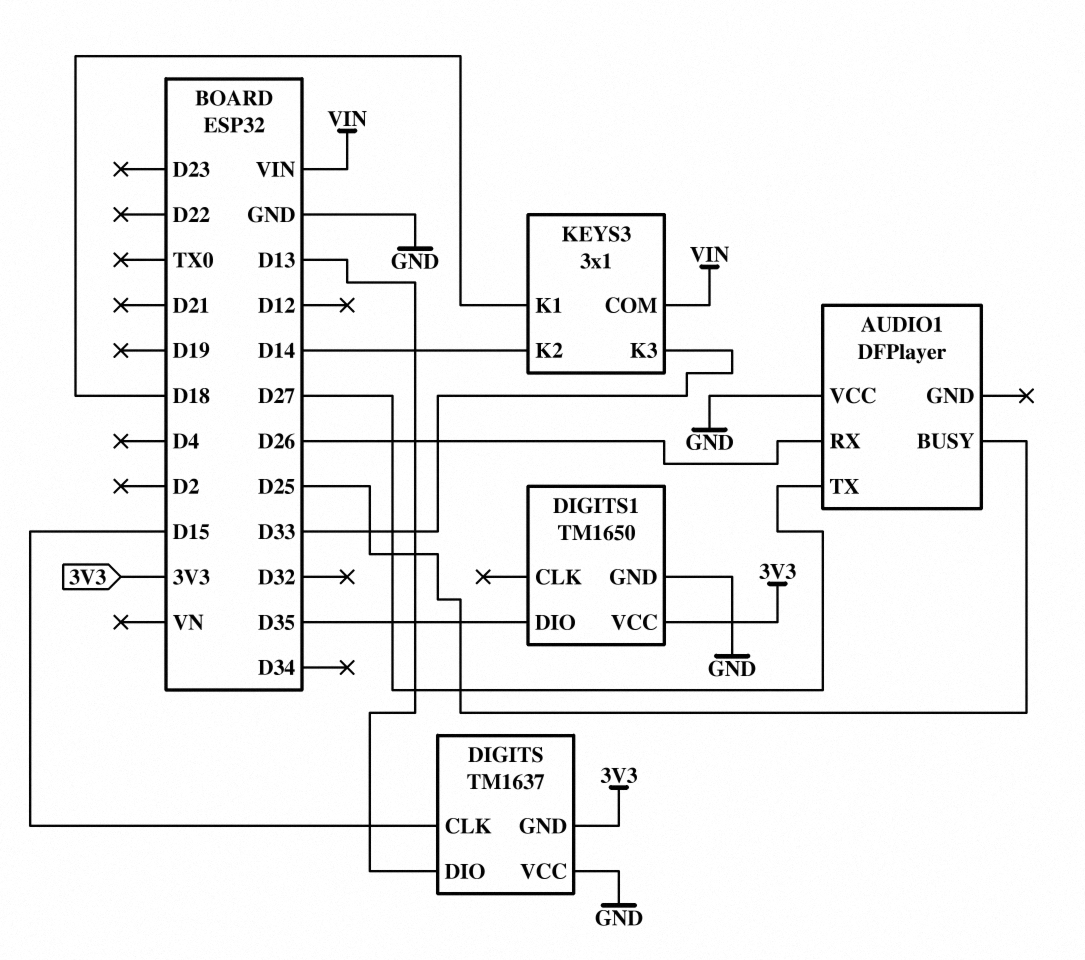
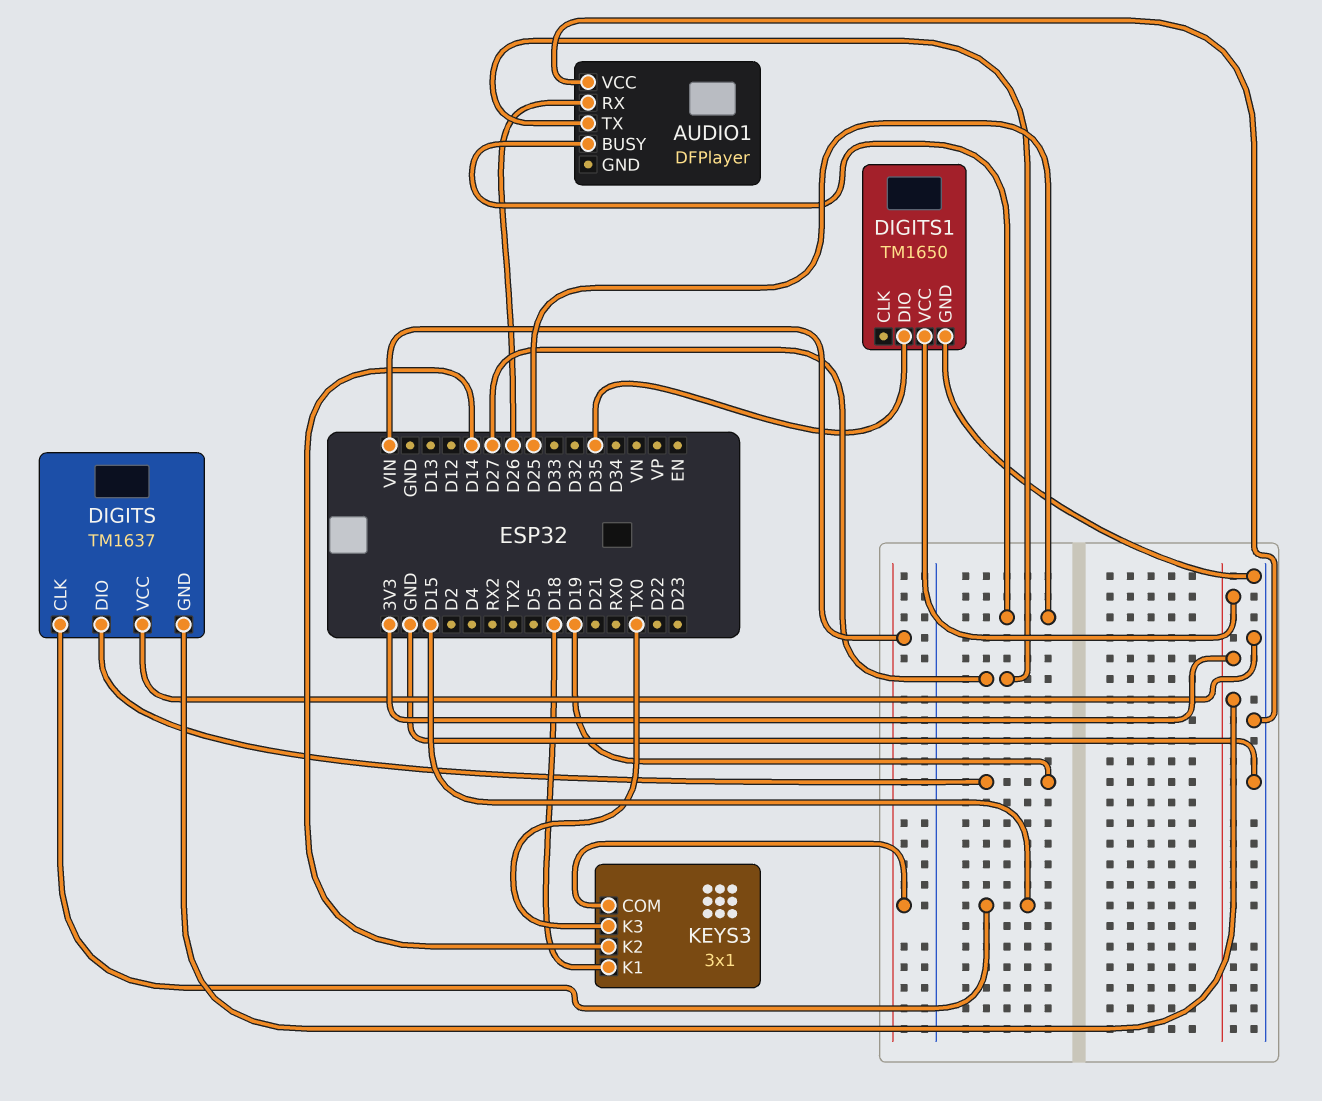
DIGITS pin DIO: D13 -> D19
KEYS3 pin K3: D33 -> TX0

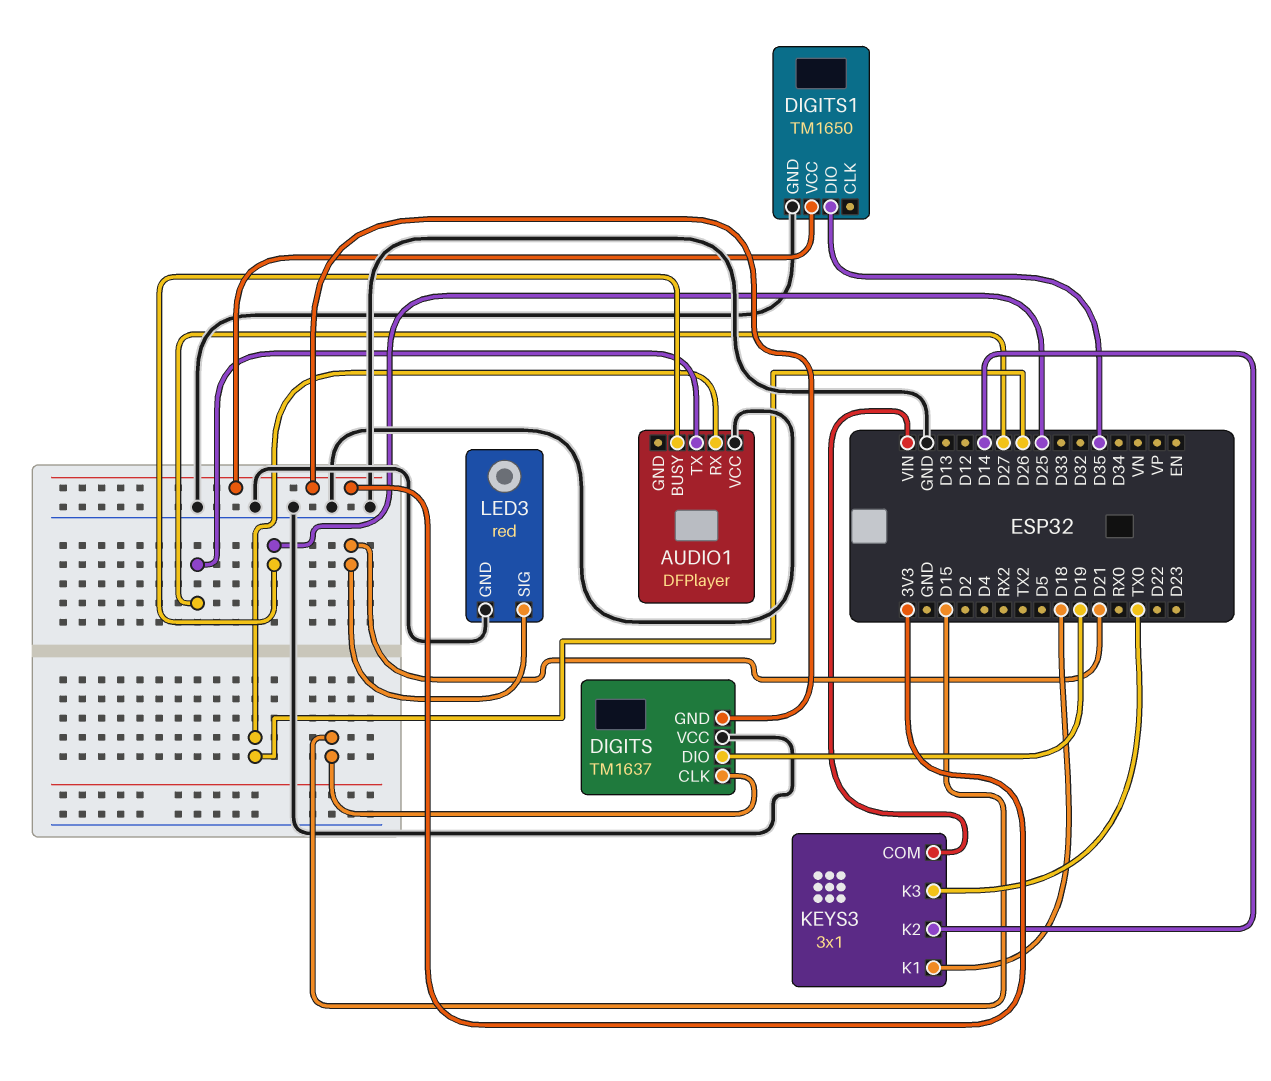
LED3: none -> red
LED3 pin GND: none -> GND
LED3 pin SIG: none -> D21

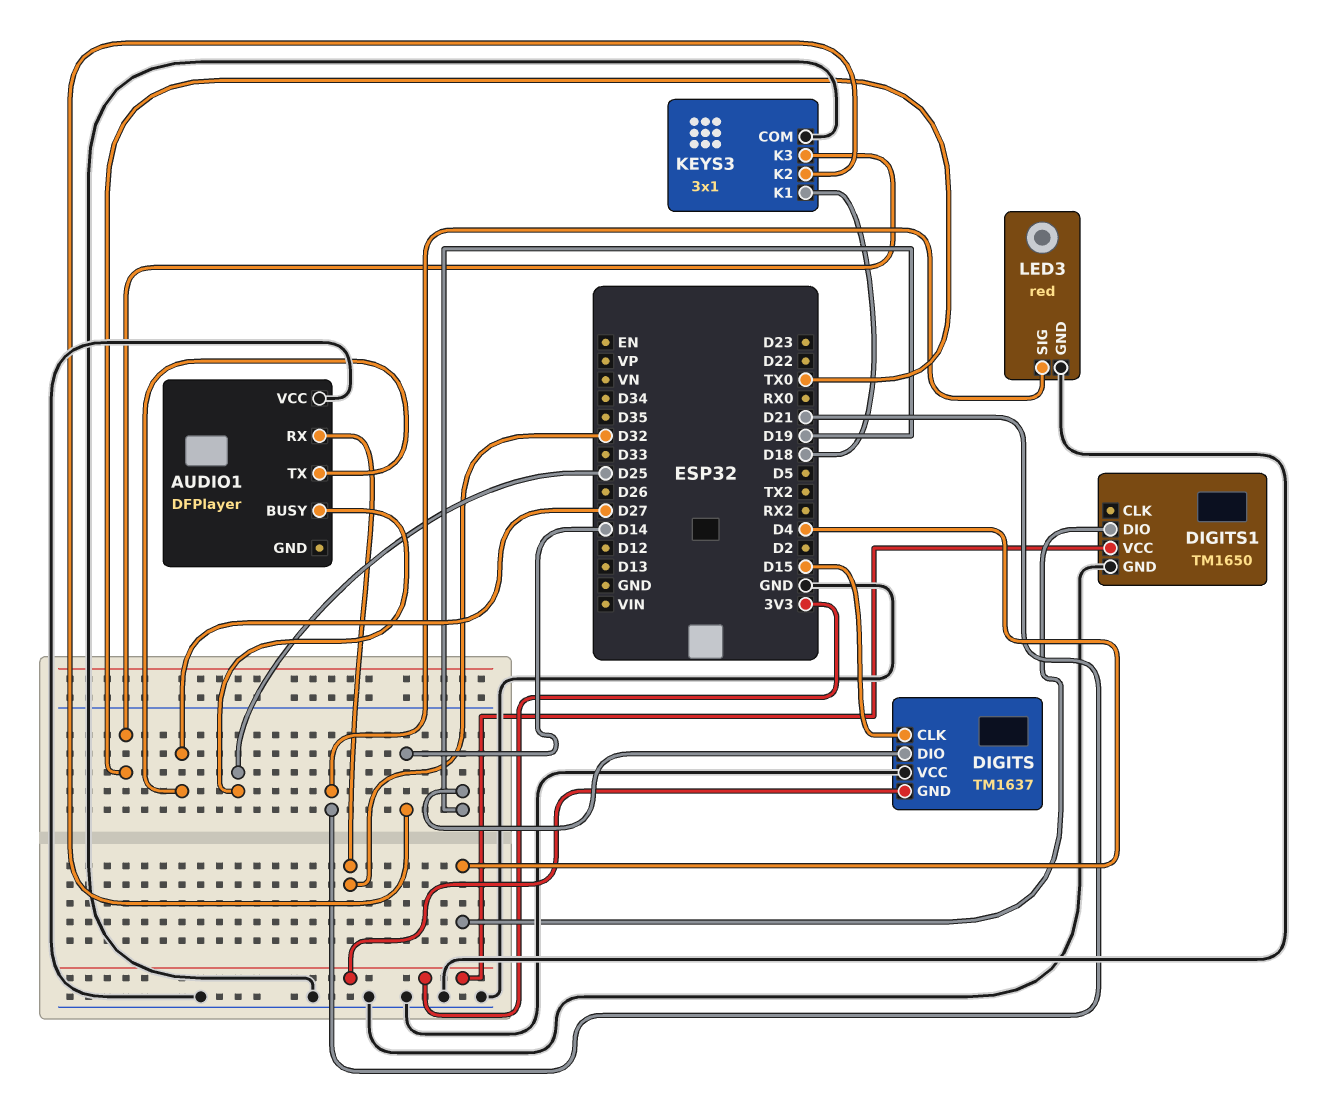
AUDIO1 pin RX: D26 -> D32
DIGITS1 pin DIO: D35 -> D4
KEYS3 pin COM: VIN -> GND

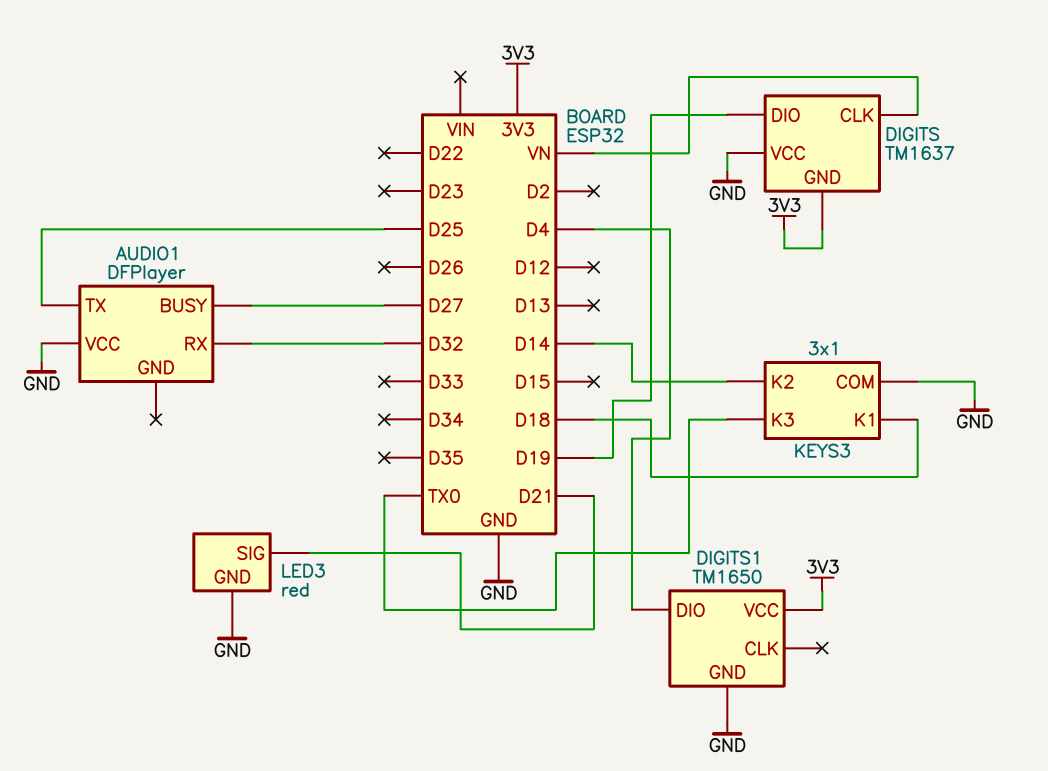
AUDIO1 pin BUSY: D25 -> D27
AUDIO1 pin TX: D27 -> D25
DIGITS pin CLK: D15 -> VN

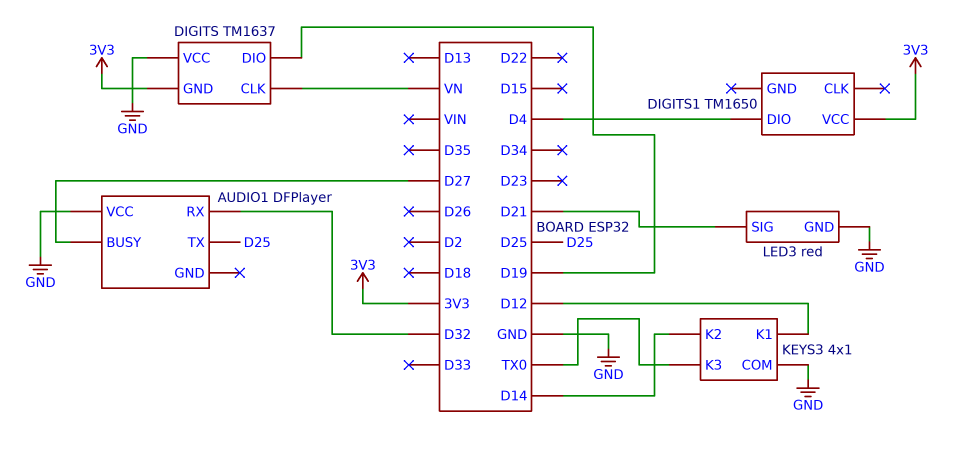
DIGITS1 pin GND: GND -> none
KEYS3: 3x1 -> 4x1
KEYS3 pin K1: D18 -> D12

